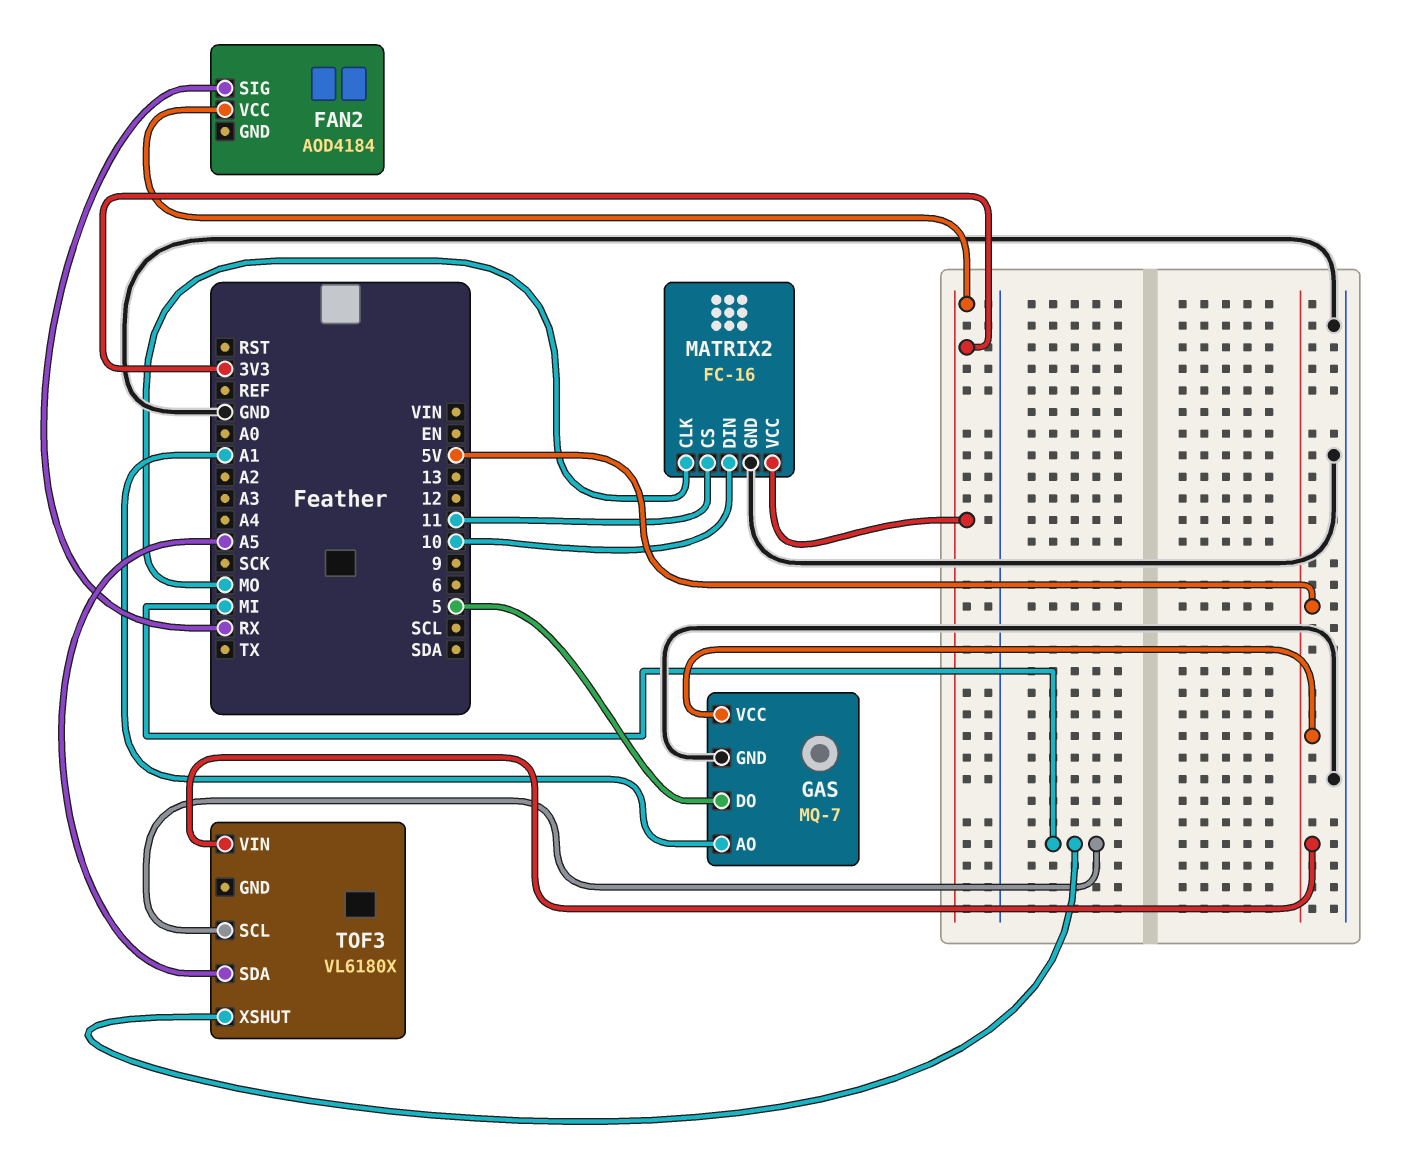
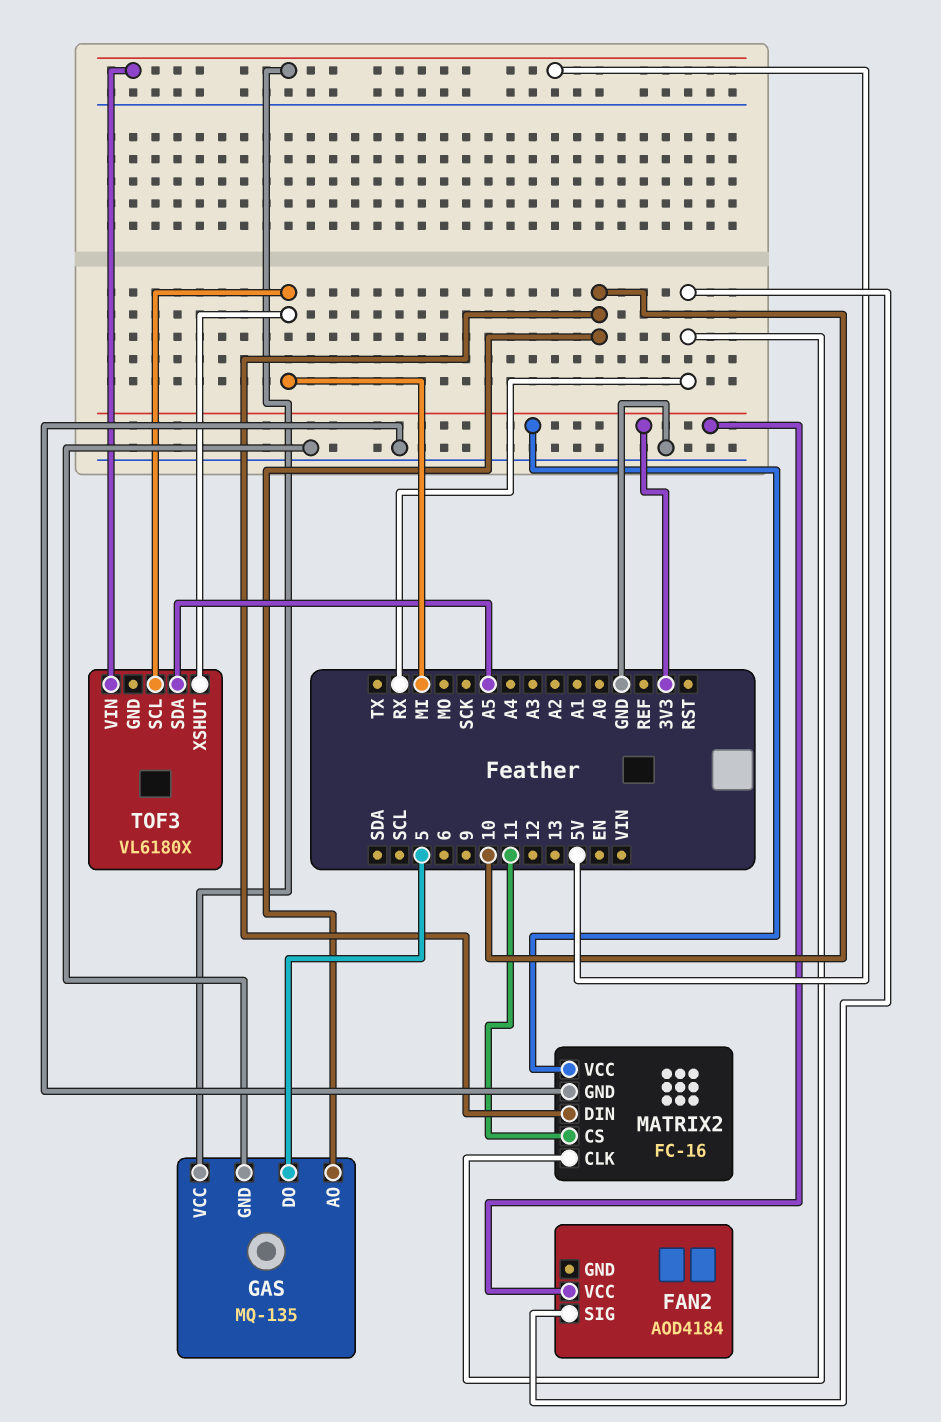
GAS: MQ-7 -> MQ-135
GAS pin AO: A1 -> 10
MATRIX2 pin CLK: MO -> RX

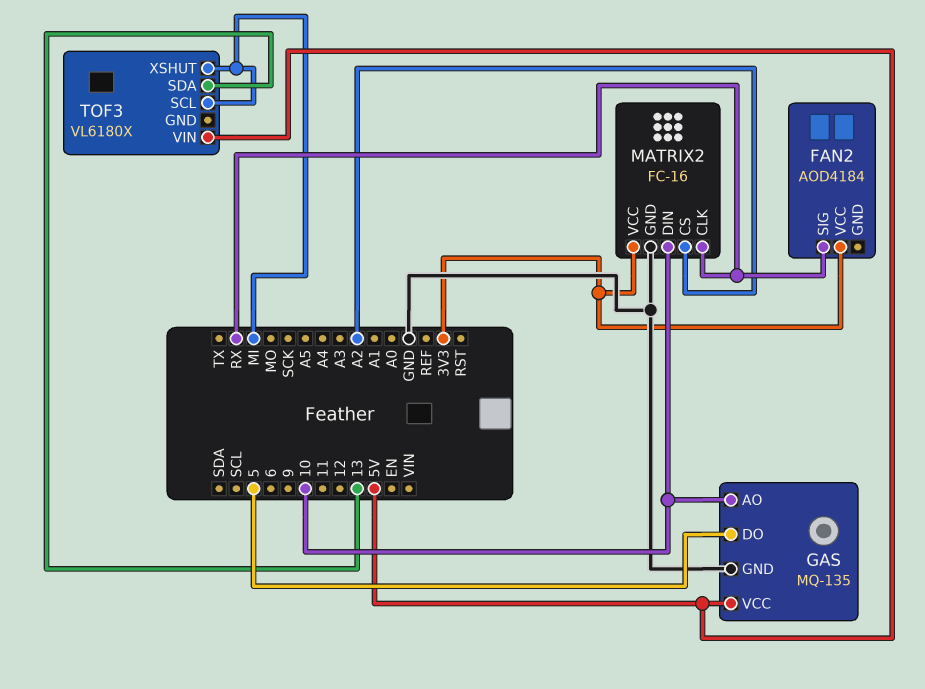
MATRIX2 pin CS: 11 -> A2
TOF3 pin SDA: A5 -> 13

